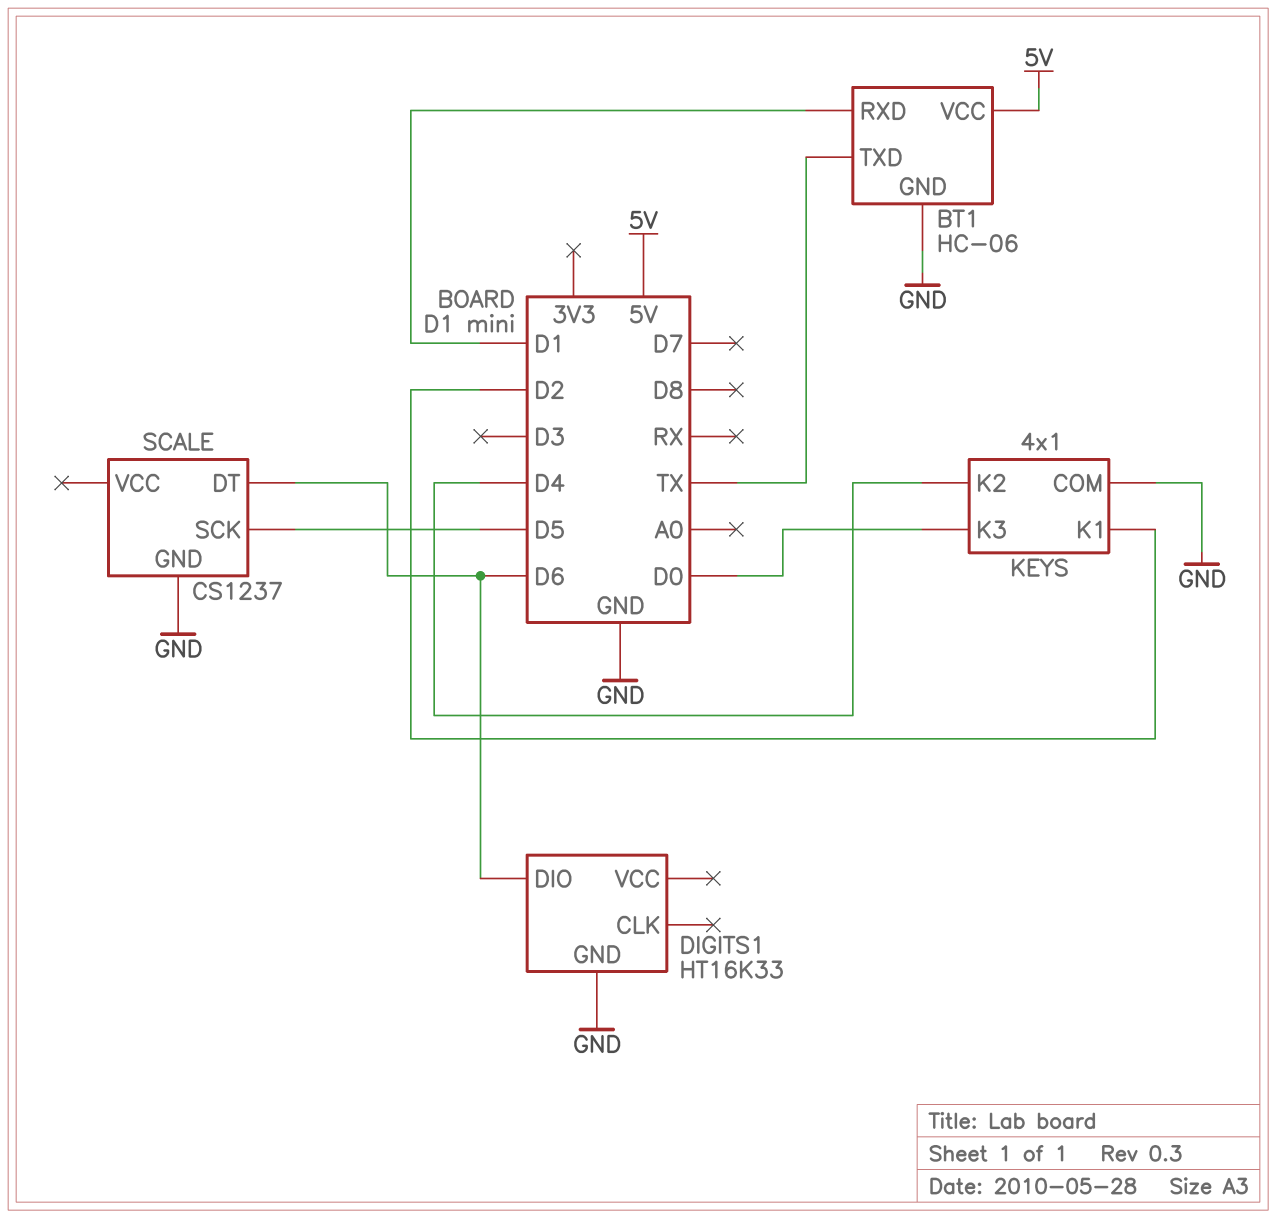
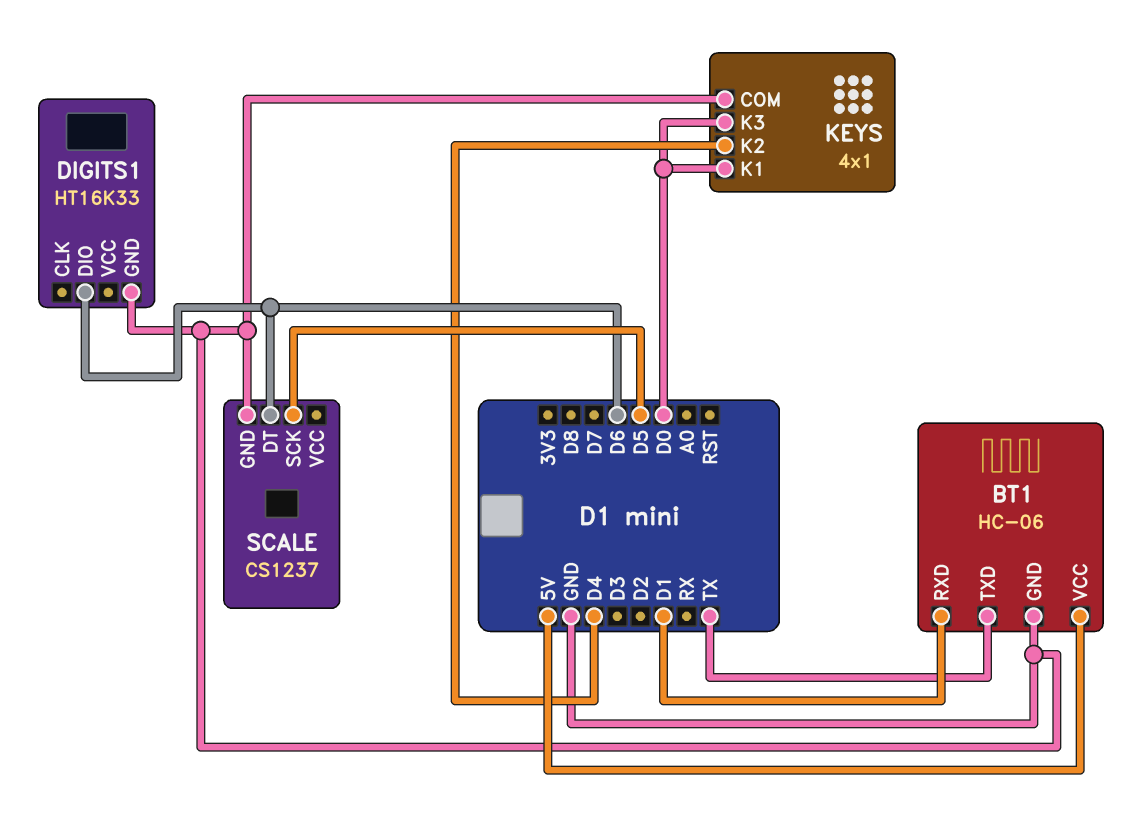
KEYS pin K1: D2 -> D0

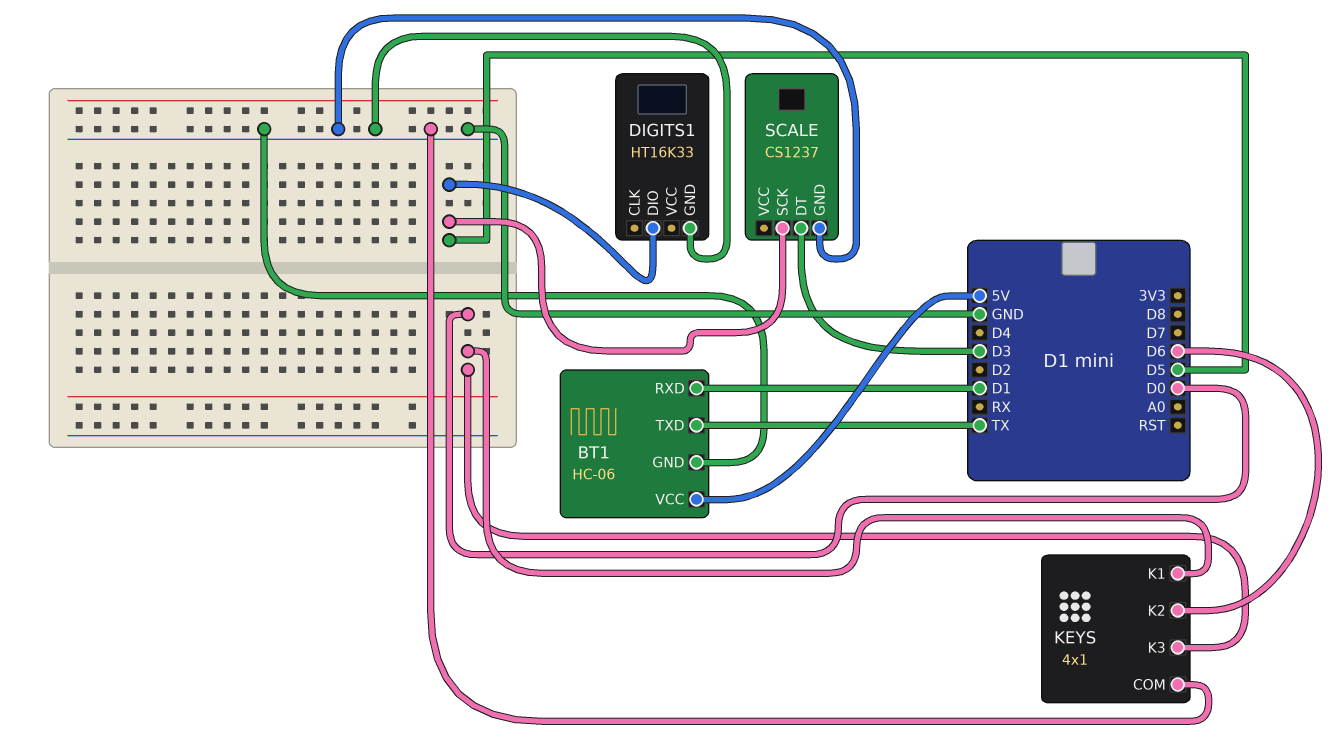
DIGITS1 pin DIO: D6 -> D5
KEYS pin K2: D4 -> D6
SCALE pin DT: D6 -> D3

